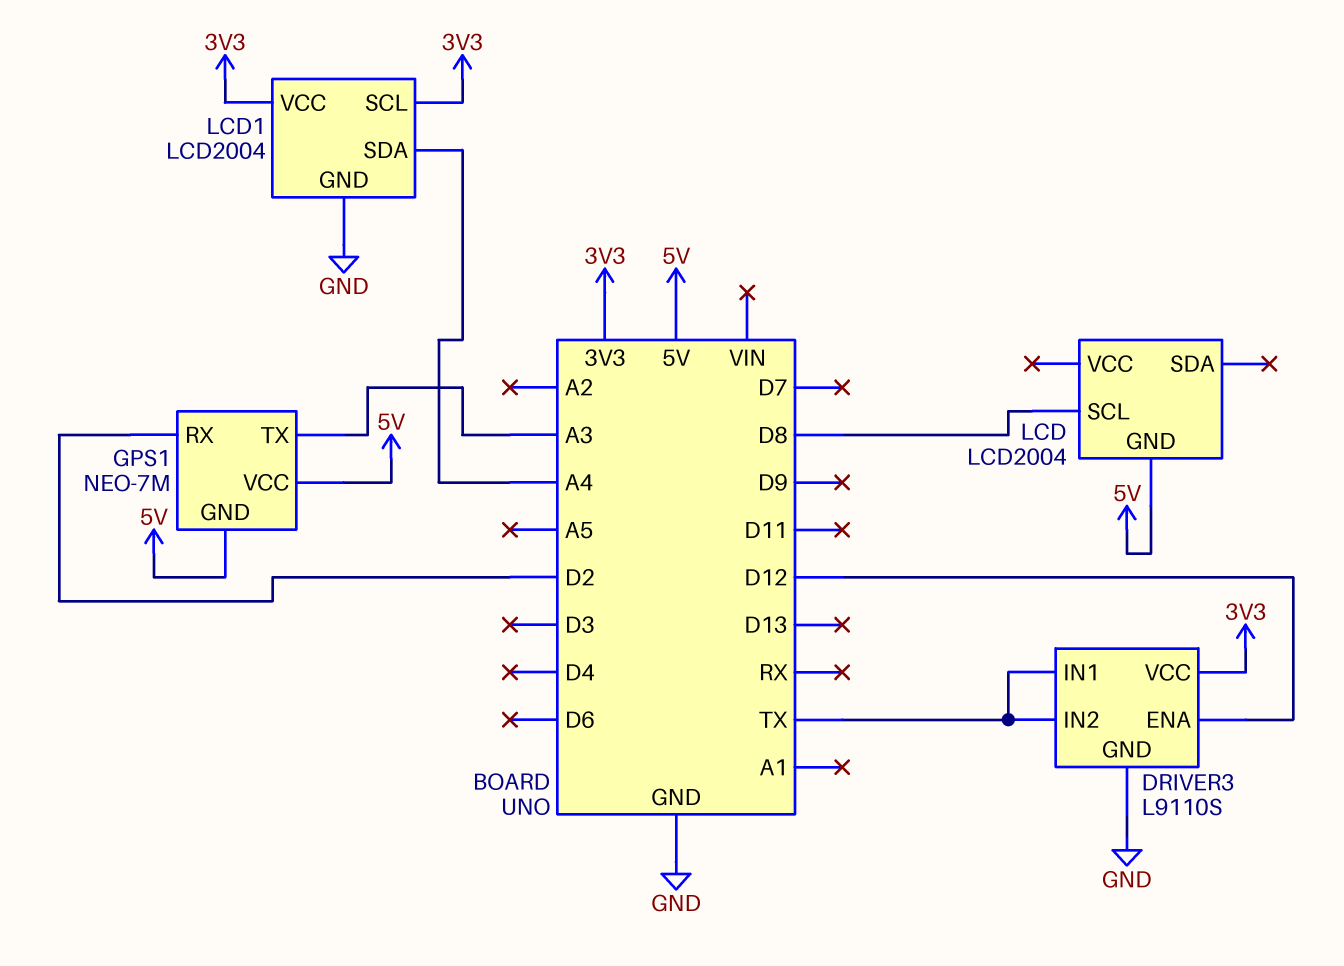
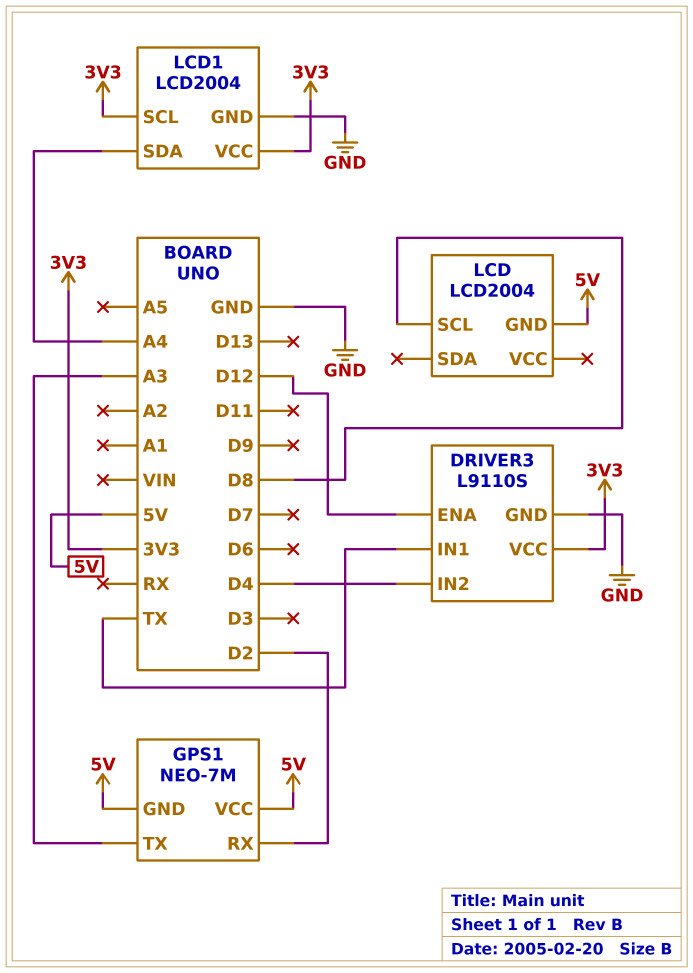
DRIVER3 pin IN2: TX -> D4

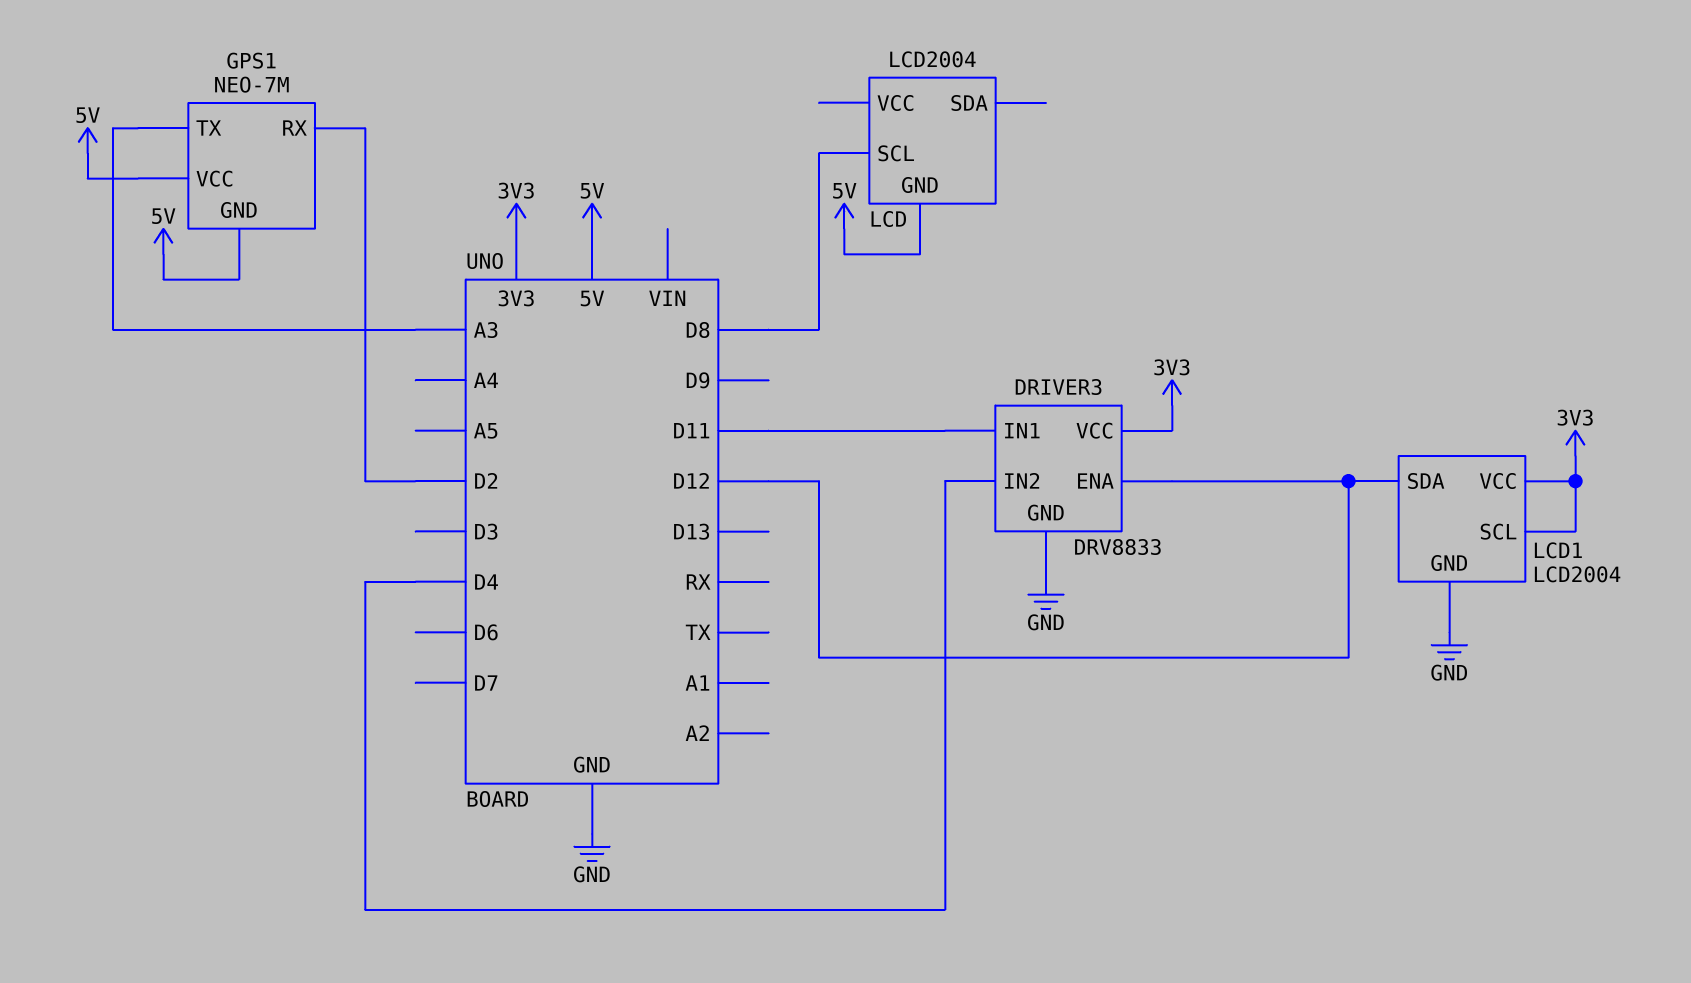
DRIVER3: L9110S -> DRV8833
DRIVER3 pin IN1: TX -> D11
LCD1 pin SDA: A4 -> D12

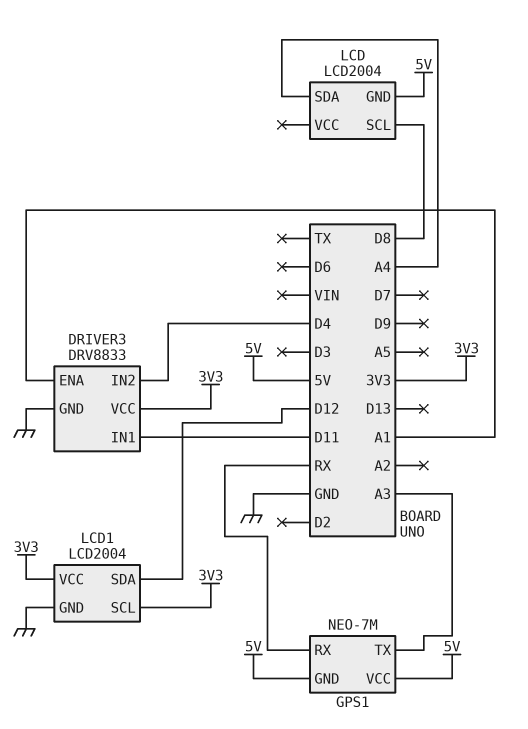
DRIVER3 pin ENA: D12 -> A1
GPS1 pin RX: D2 -> RX
LCD pin SDA: none -> A4

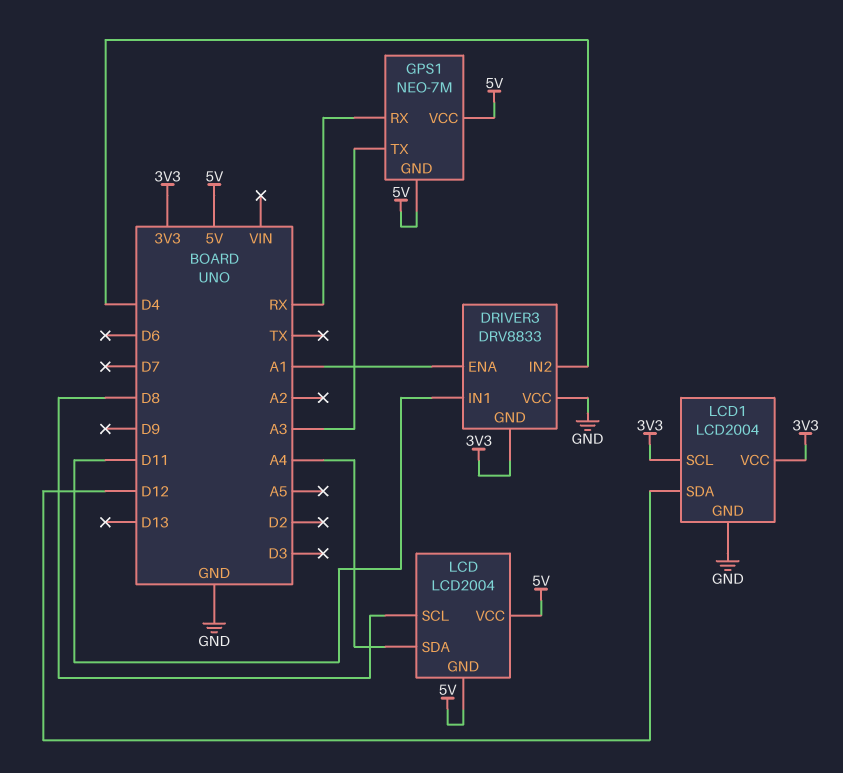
DRIVER3 pin GND: GND -> 3V3
DRIVER3 pin VCC: 3V3 -> GND
LCD pin VCC: none -> 5V

